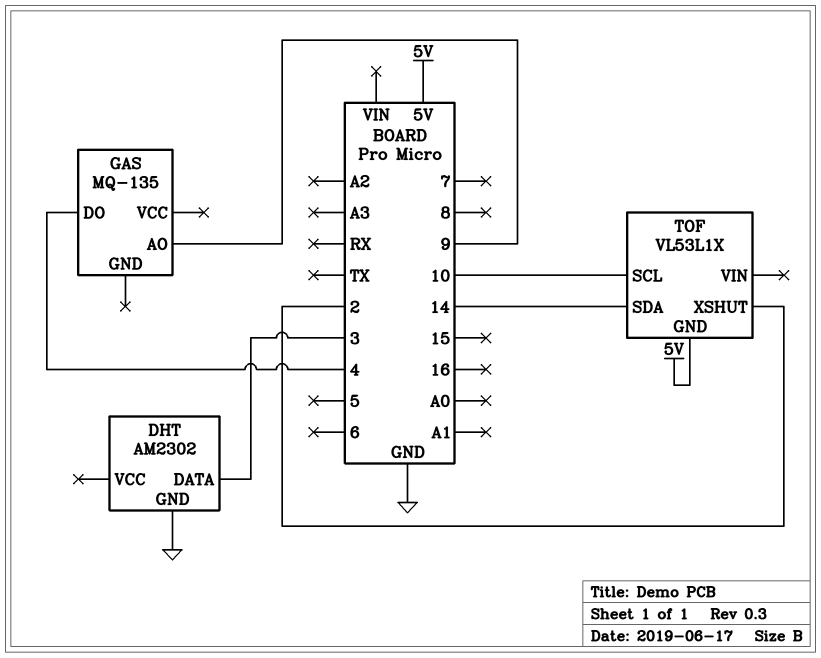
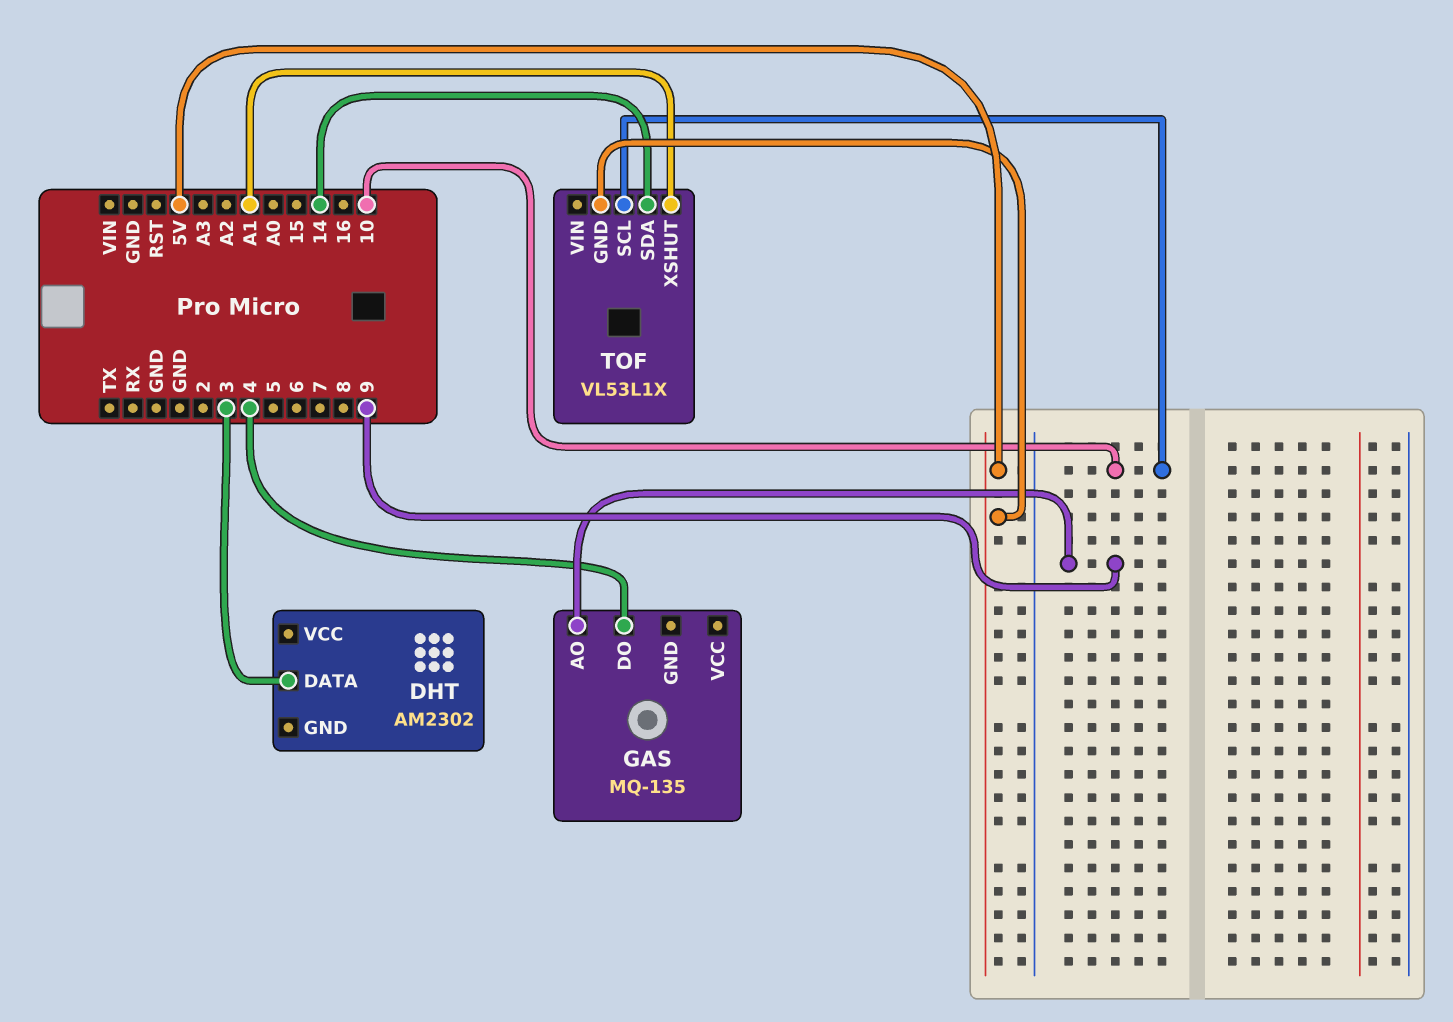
DHT pin GND: GND -> none
TOF pin XSHUT: 2 -> A1

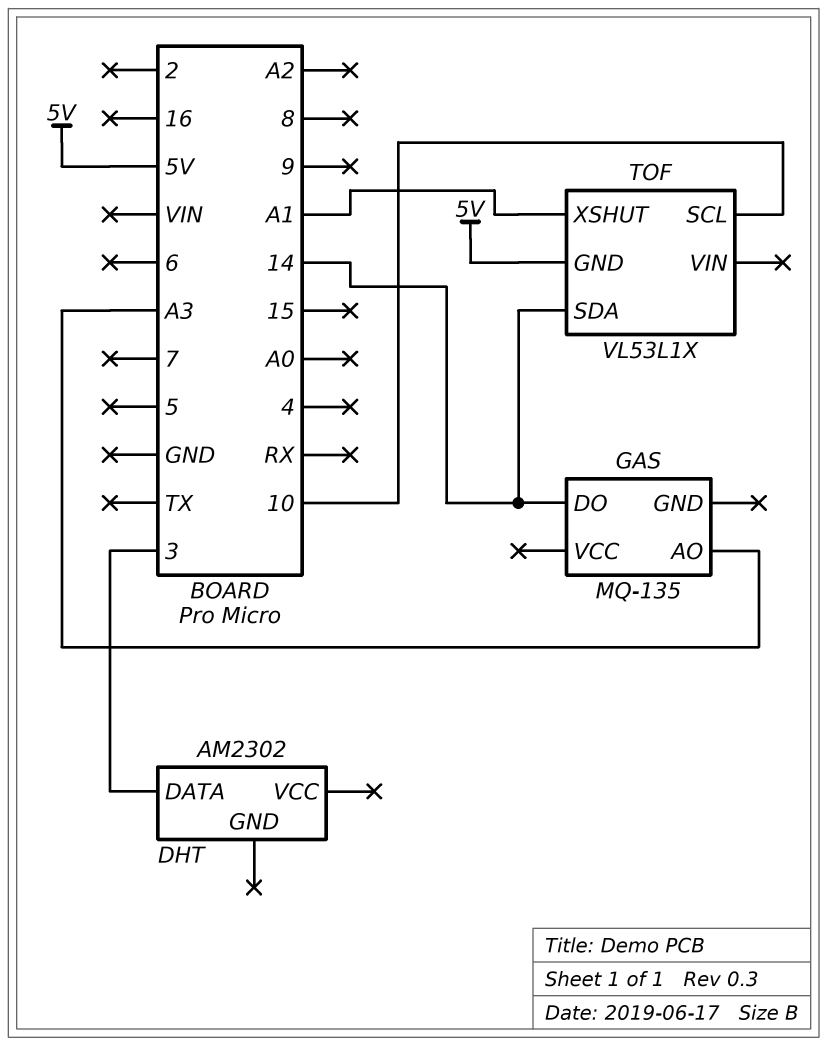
GAS pin AO: 9 -> A3
GAS pin DO: 4 -> 14

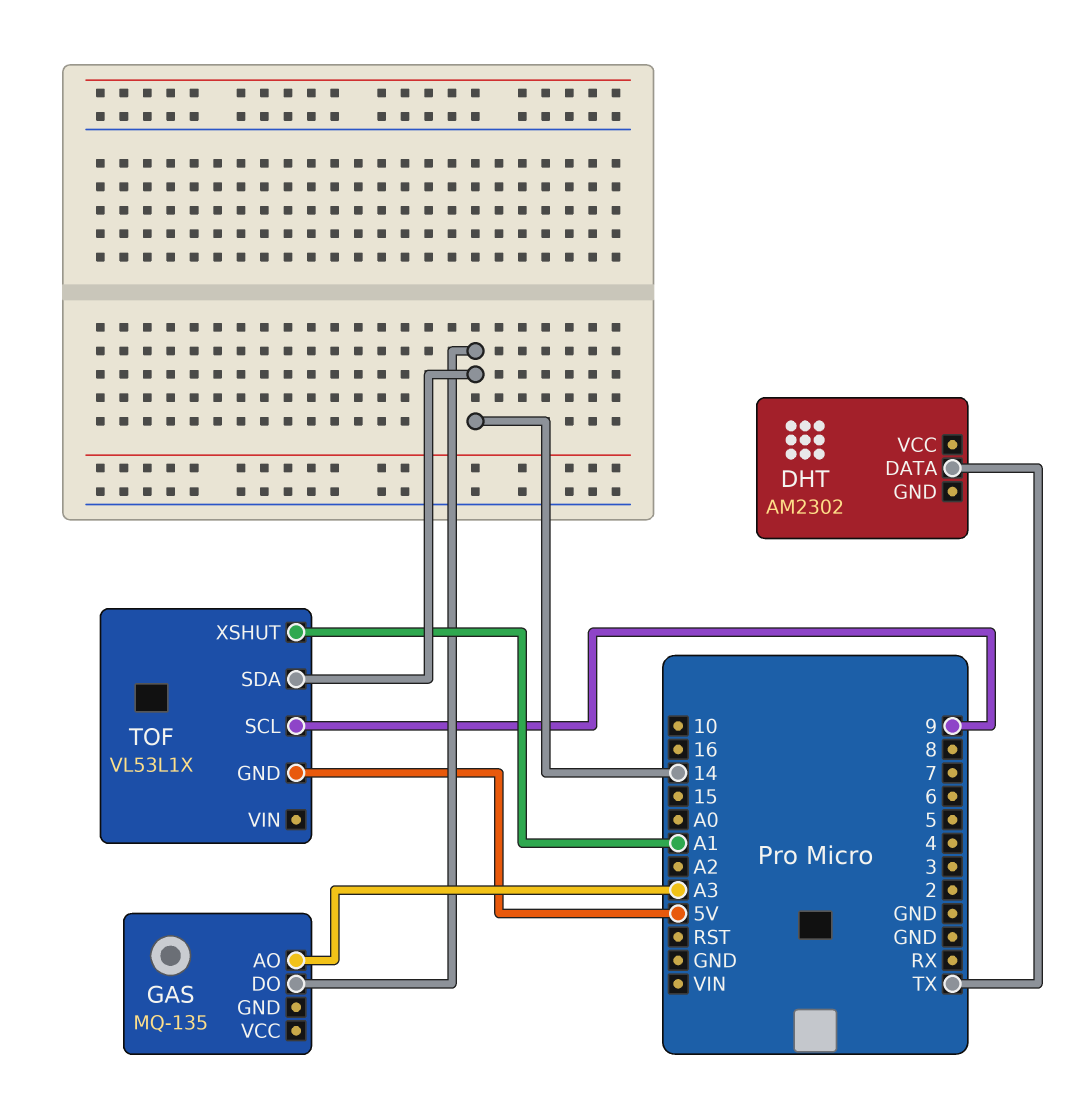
DHT pin DATA: 3 -> TX
TOF pin SCL: 10 -> 9

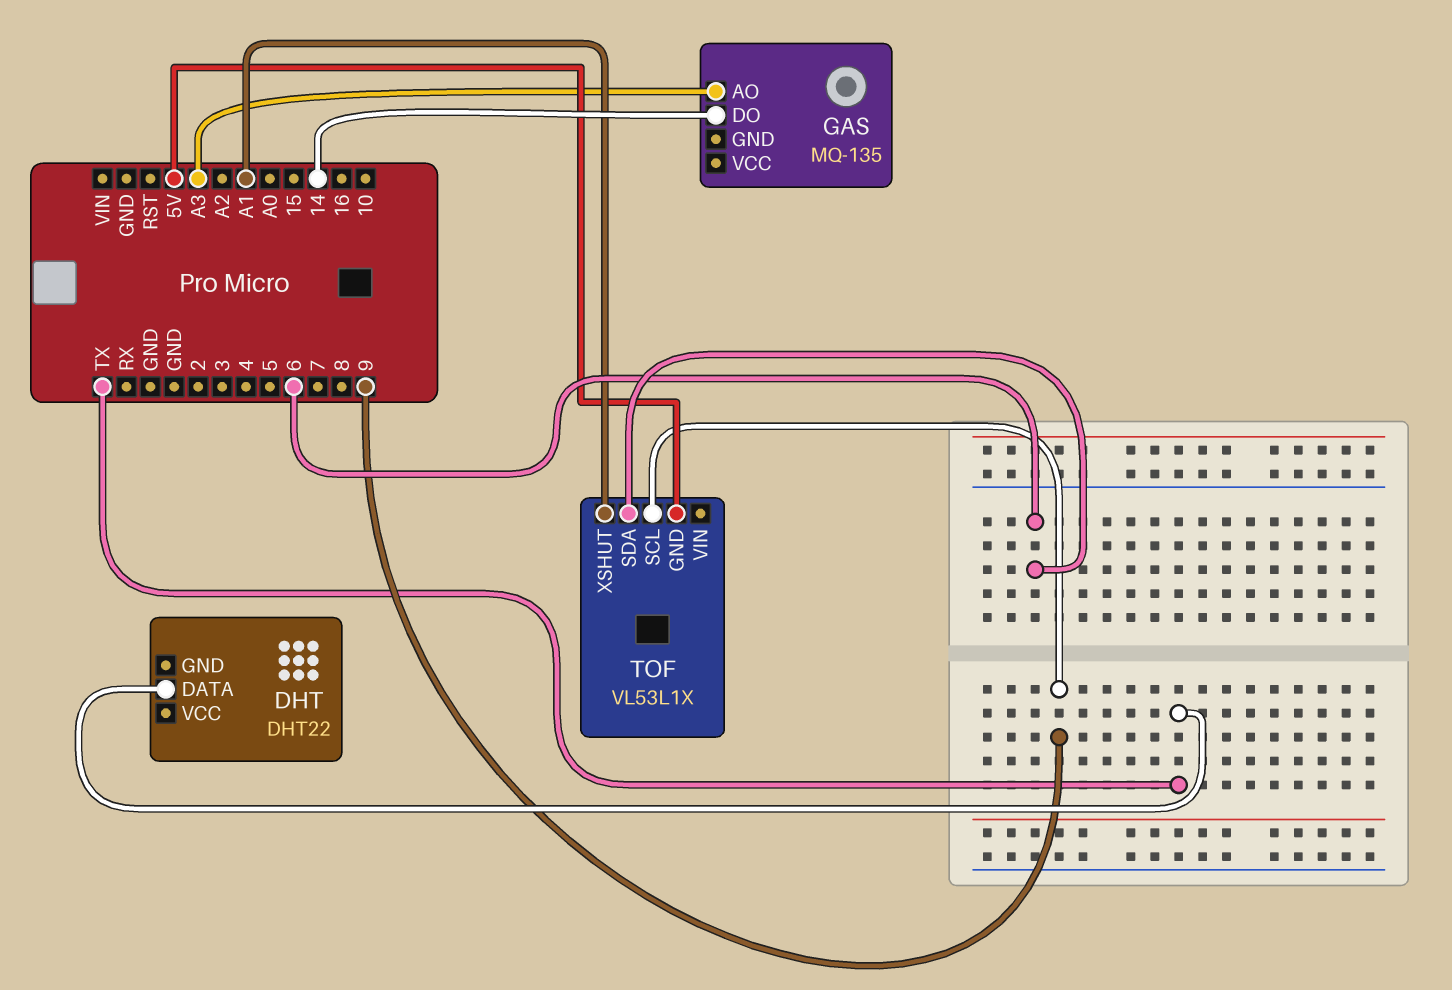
DHT: AM2302 -> DHT22
TOF pin SDA: 14 -> 6

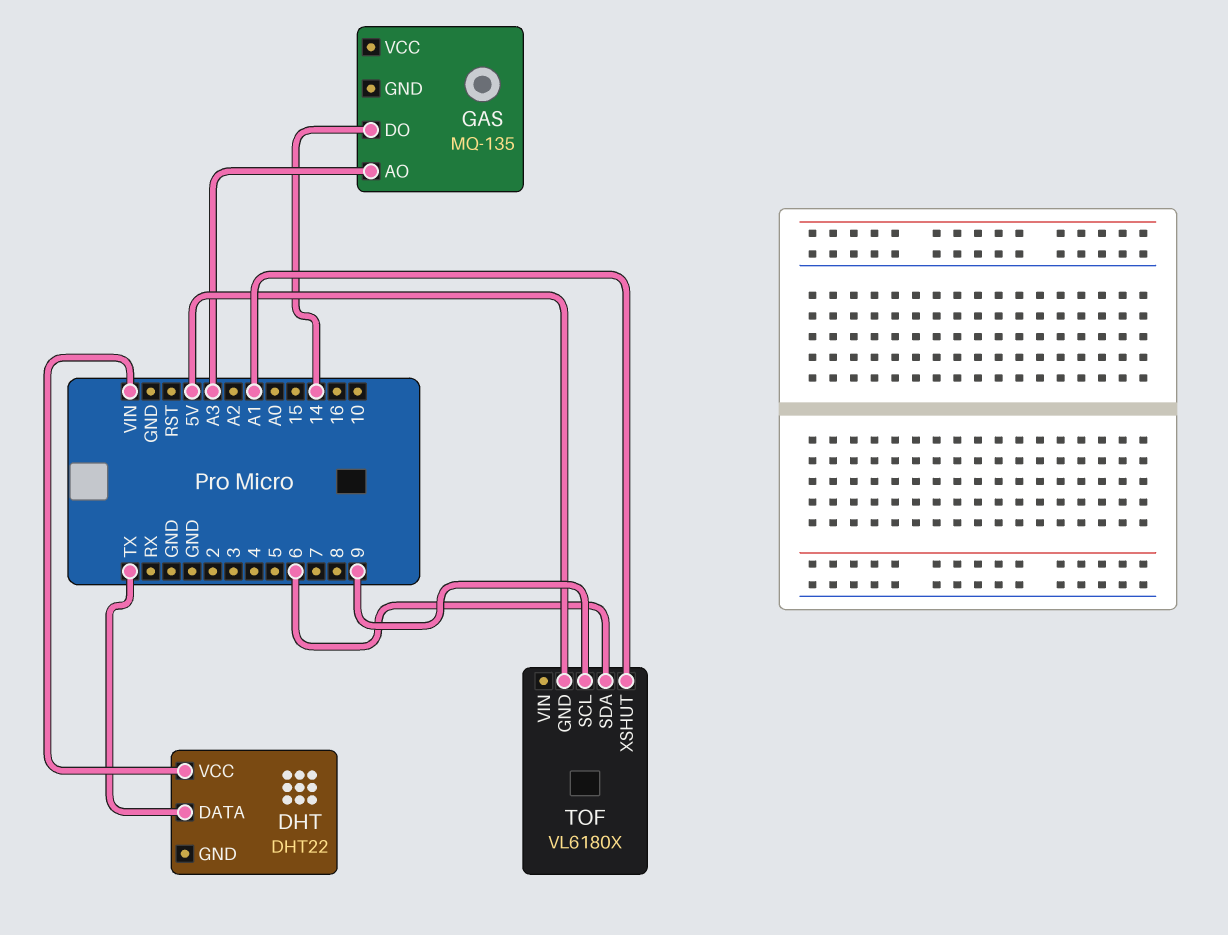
DHT pin VCC: none -> VIN
TOF: VL53L1X -> VL6180X

